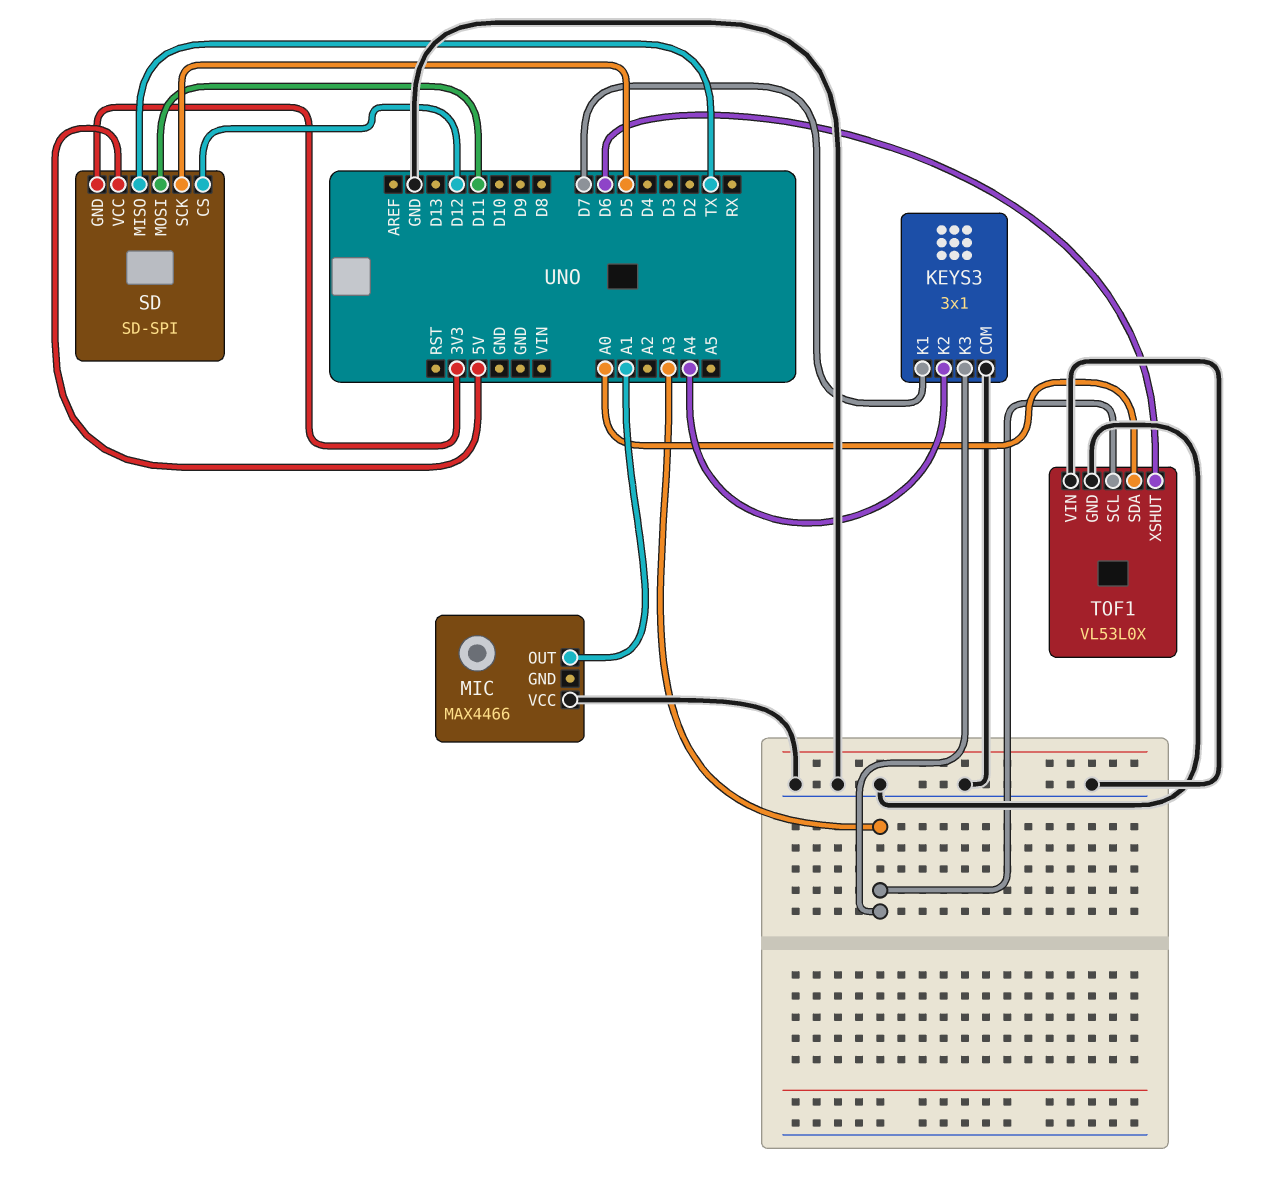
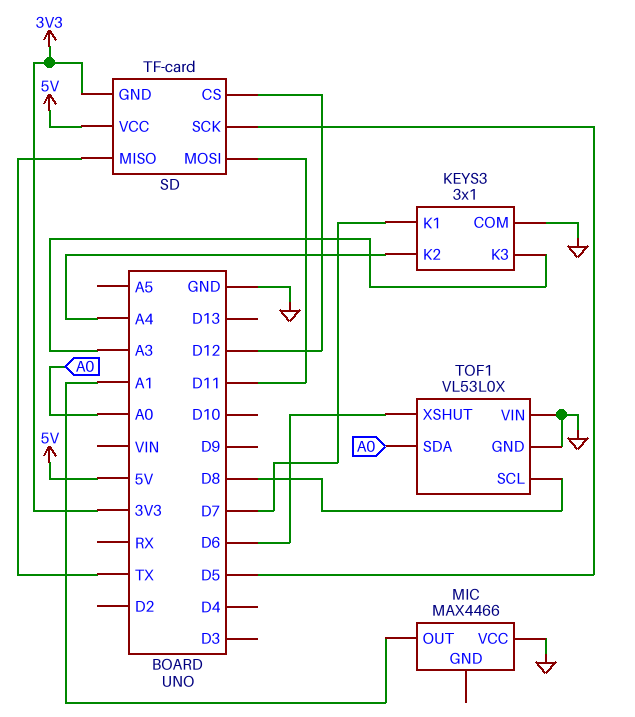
SD: SD-SPI -> TF-card
TOF1 pin SCL: A3 -> D8

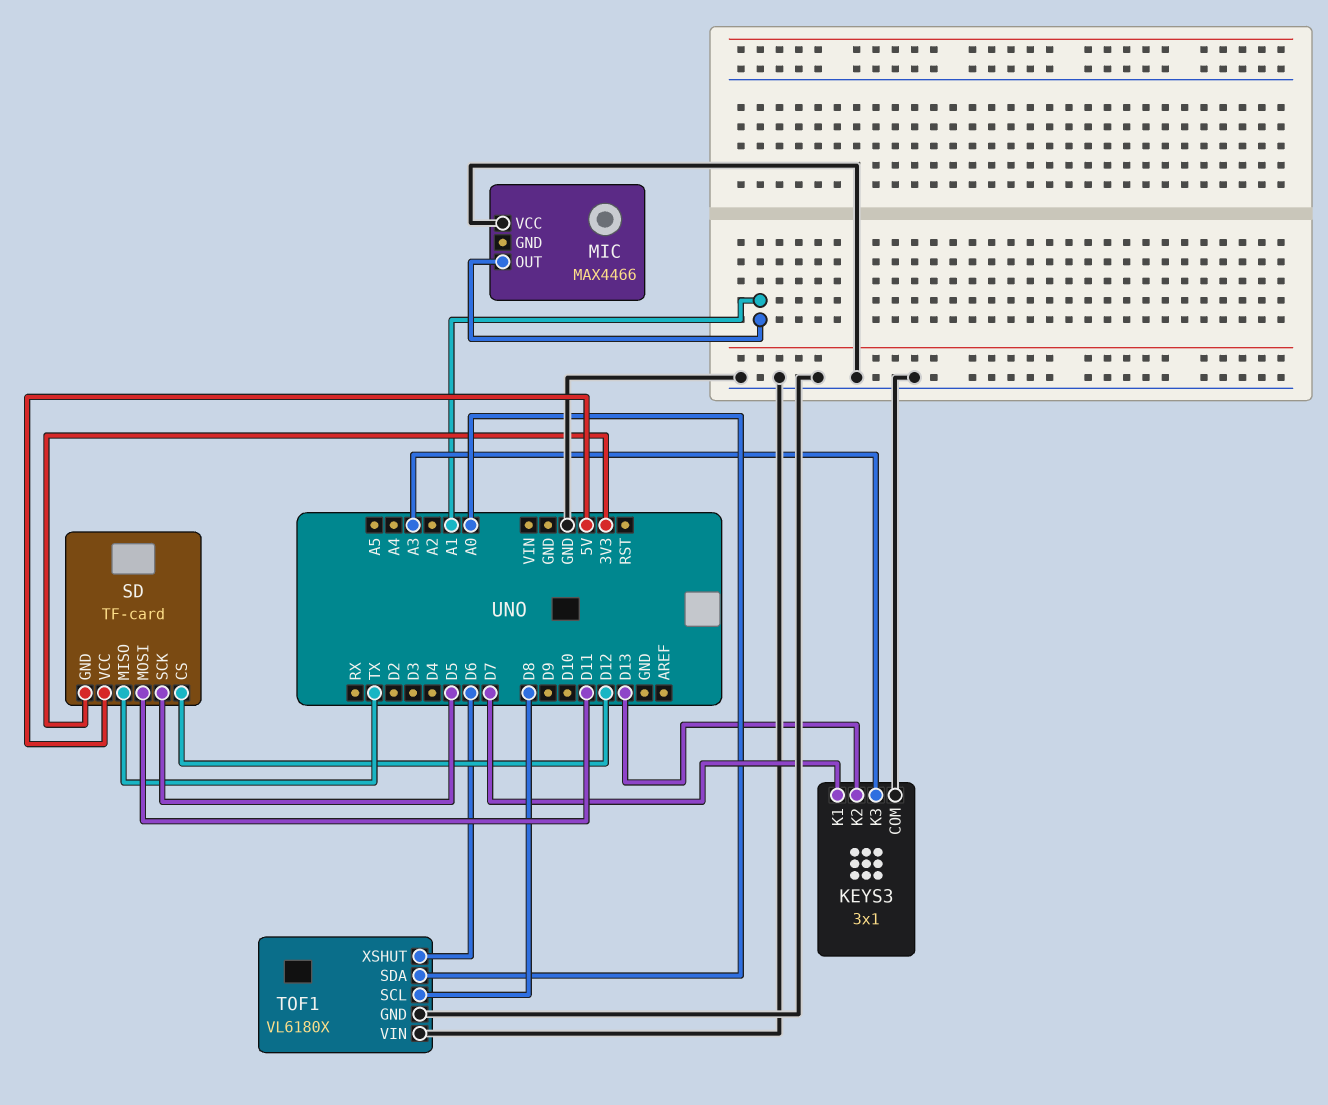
KEYS3 pin K2: A4 -> D13
TOF1: VL53L0X -> VL6180X

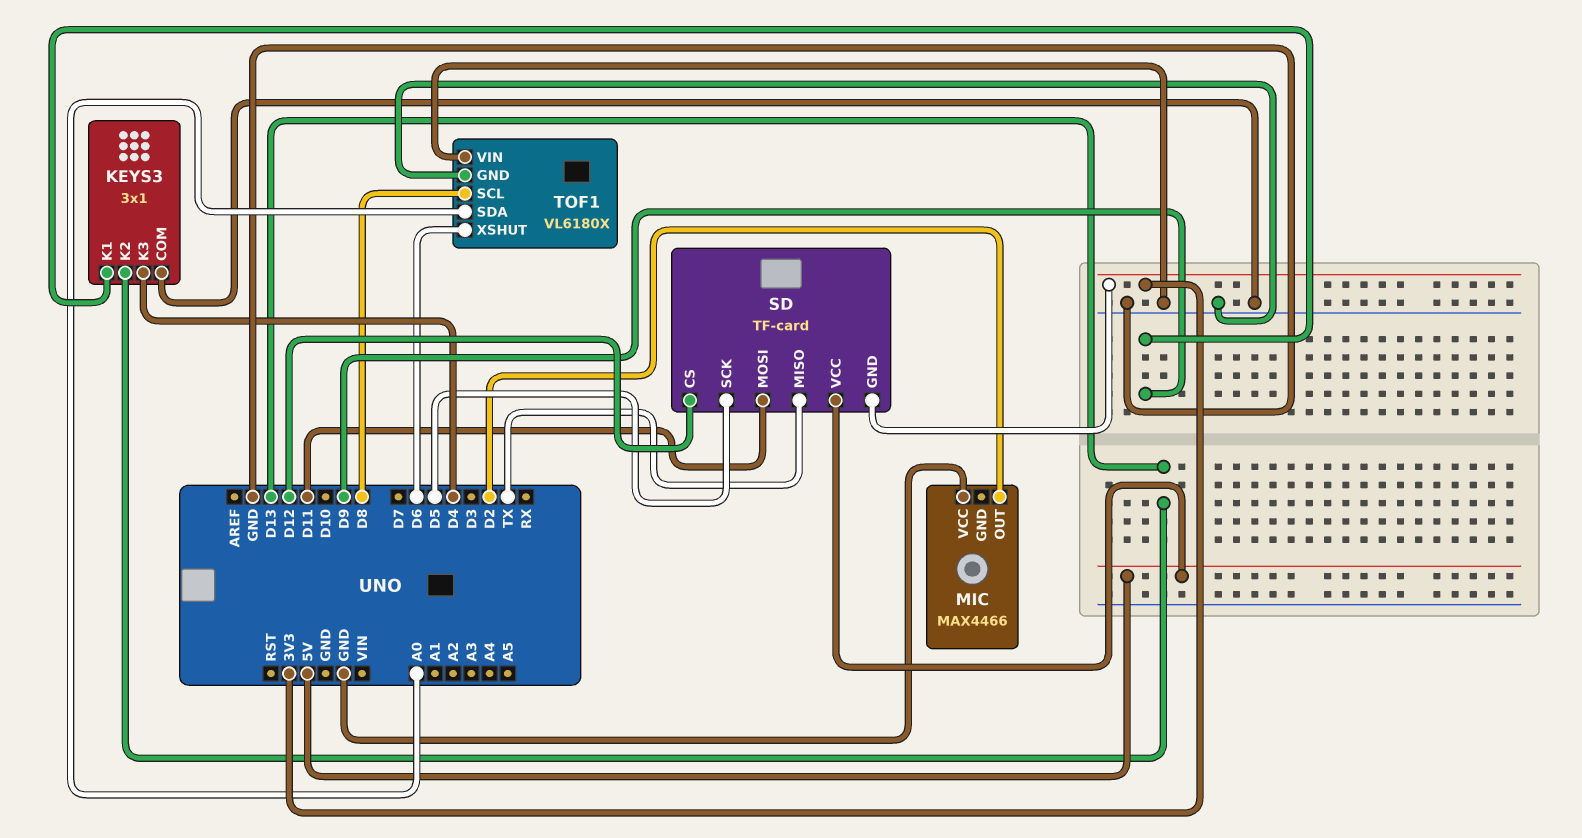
KEYS3 pin K1: D7 -> D9
KEYS3 pin K3: A3 -> D4
MIC pin OUT: A1 -> D2

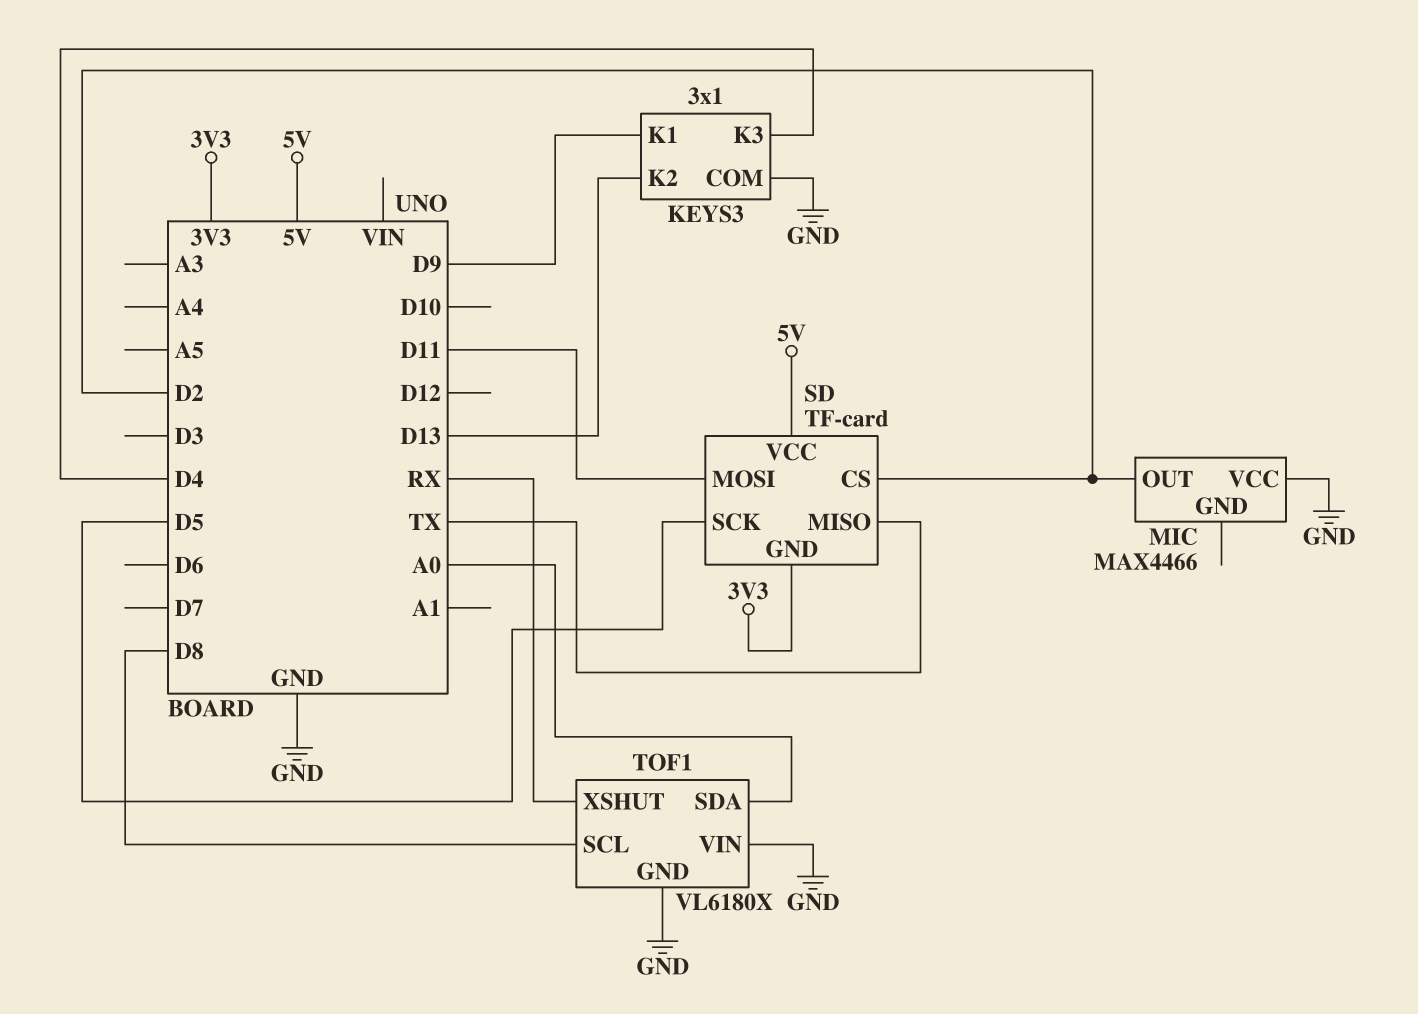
SD pin CS: D12 -> D2
TOF1 pin XSHUT: D6 -> RX

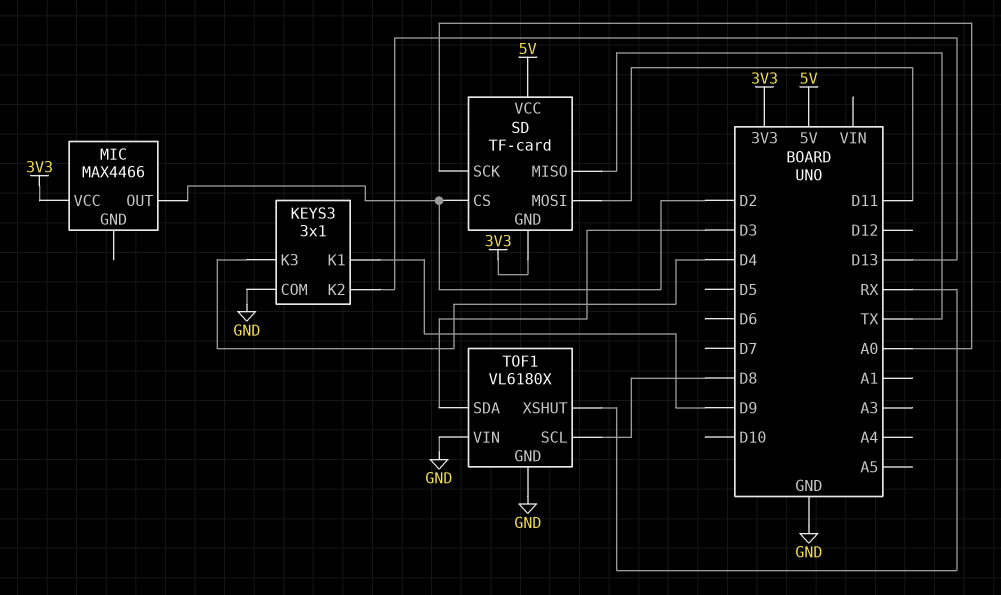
MIC pin VCC: GND -> 3V3
SD pin SCK: D5 -> A0
TOF1 pin SDA: A0 -> D3

